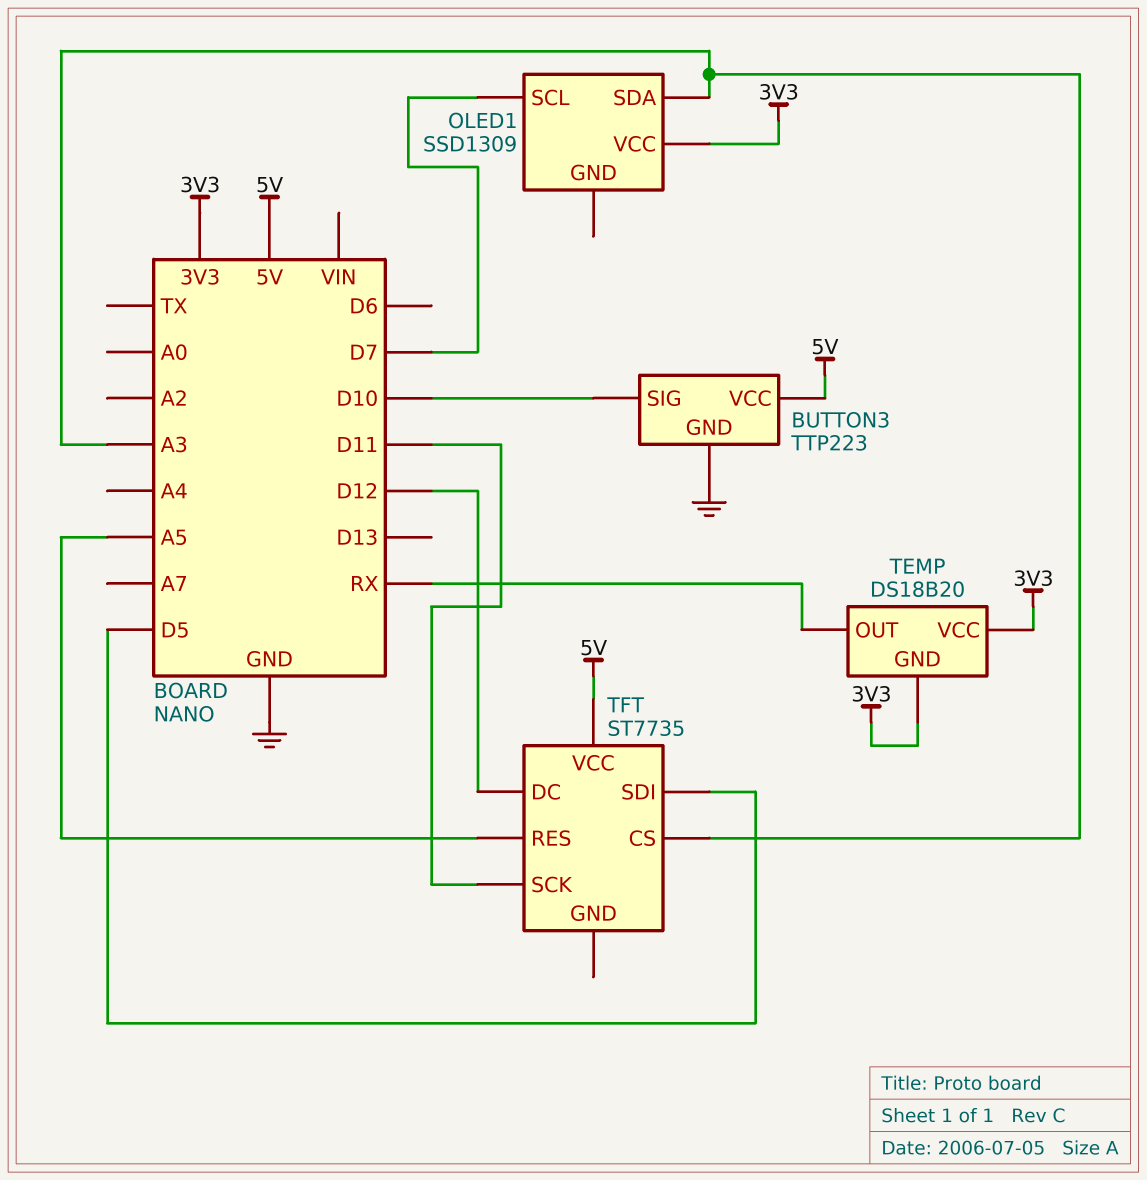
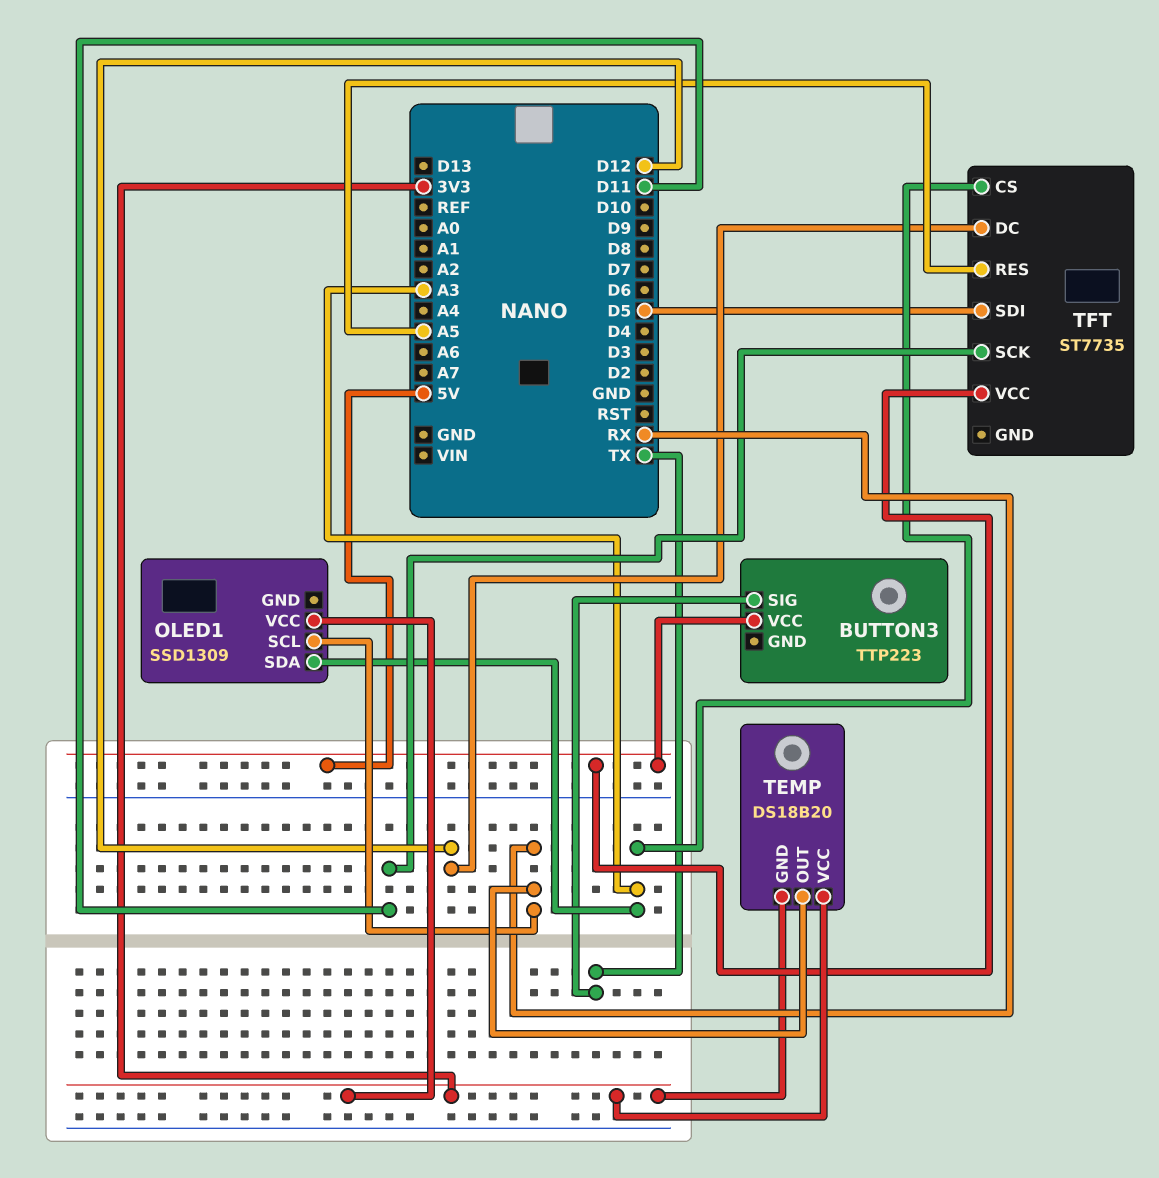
BUTTON3 pin GND: GND -> none
BUTTON3 pin SIG: D10 -> TX
OLED1 pin SCL: D7 -> RX

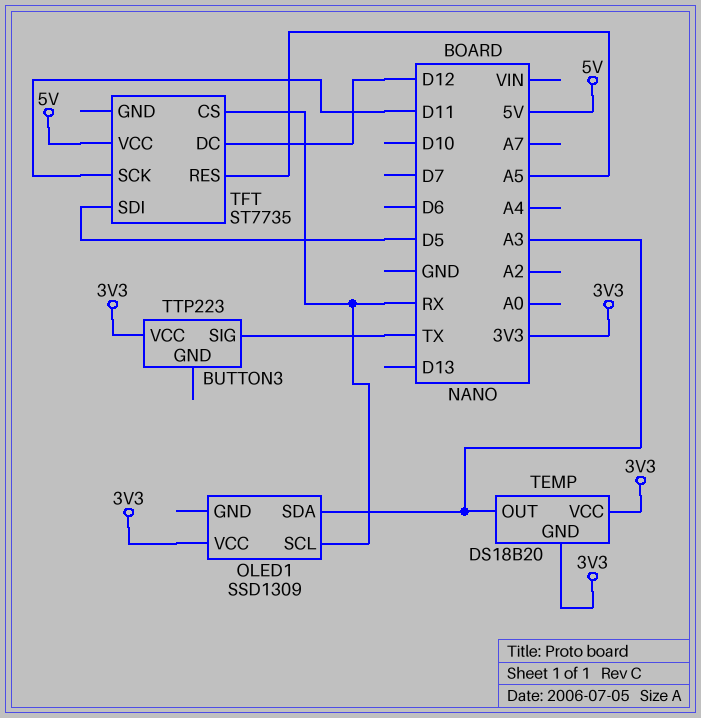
BUTTON3 pin VCC: 5V -> 3V3
TEMP pin OUT: RX -> A3
TFT pin CS: A3 -> RX

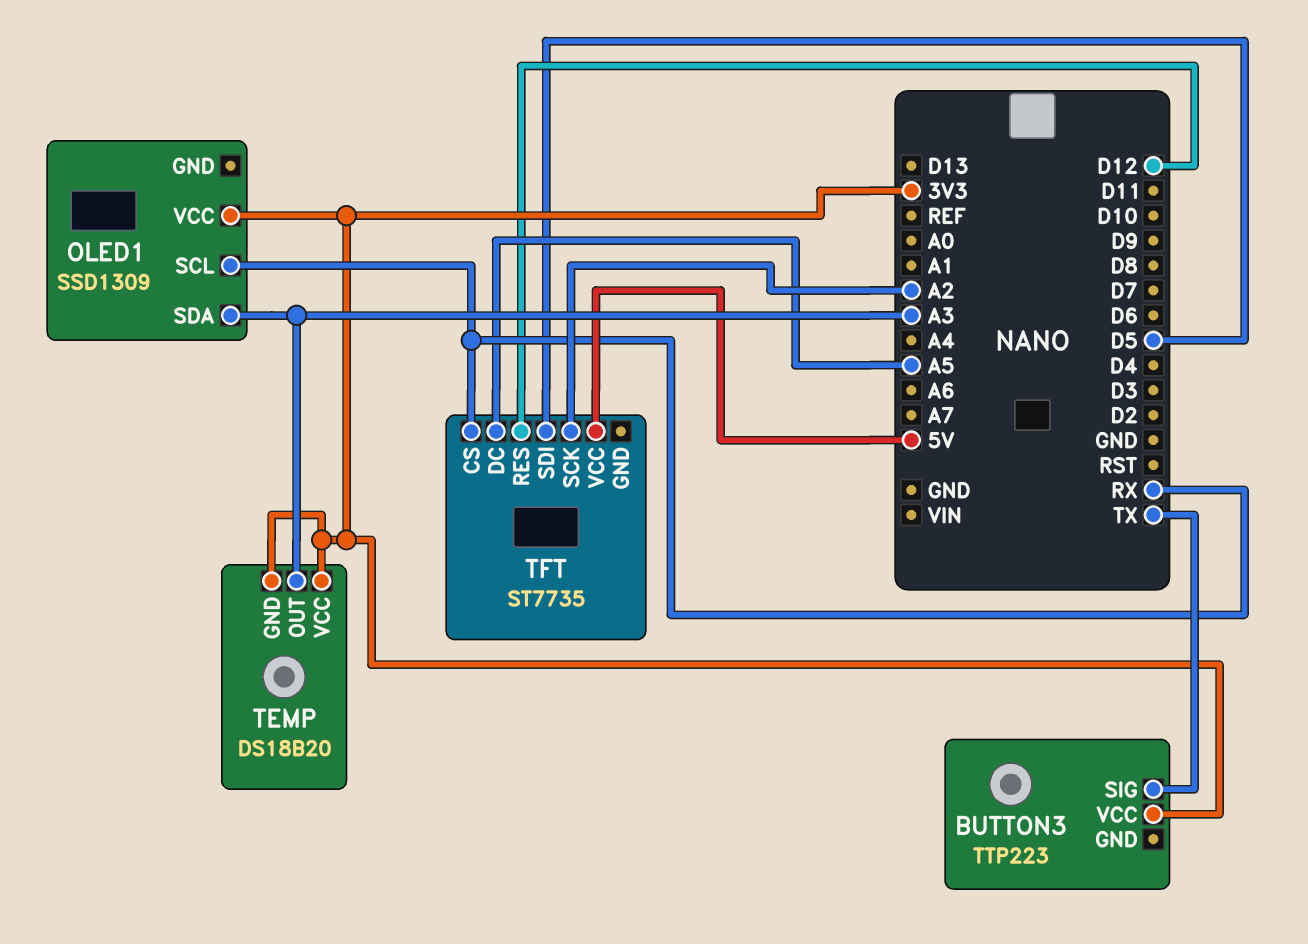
TFT pin DC: D12 -> A5
TFT pin RES: A5 -> D12
TFT pin SCK: D11 -> A2

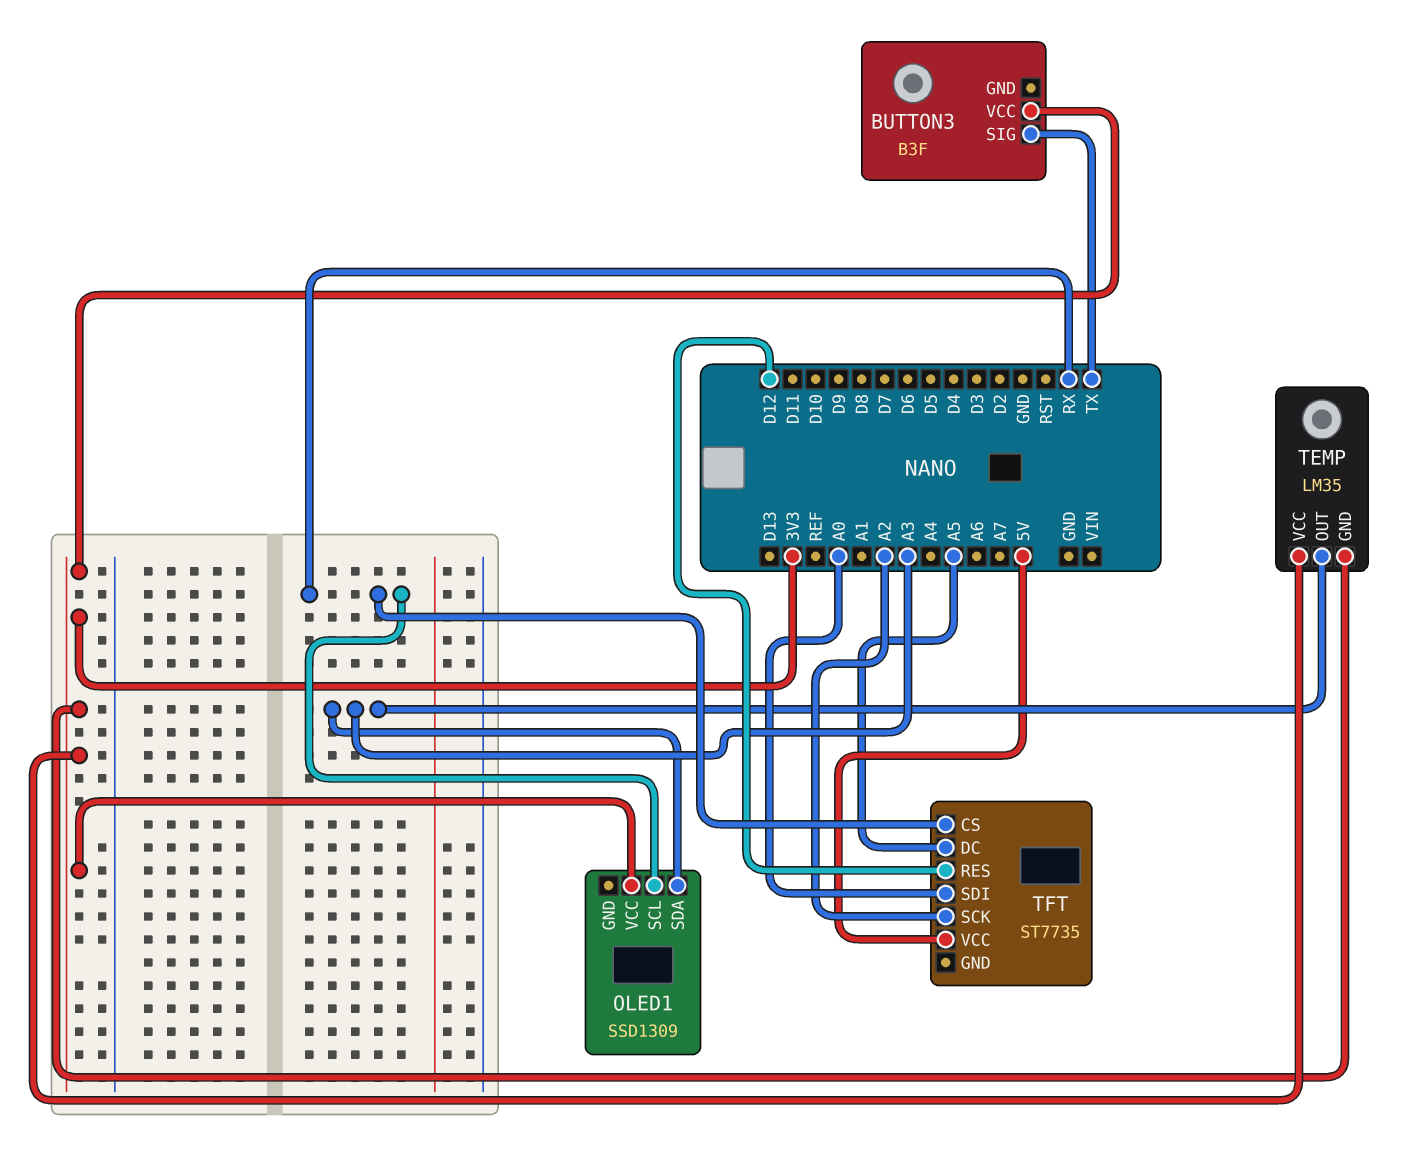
BUTTON3: TTP223 -> B3F
TEMP: DS18B20 -> LM35
TFT pin SDI: D5 -> A0

